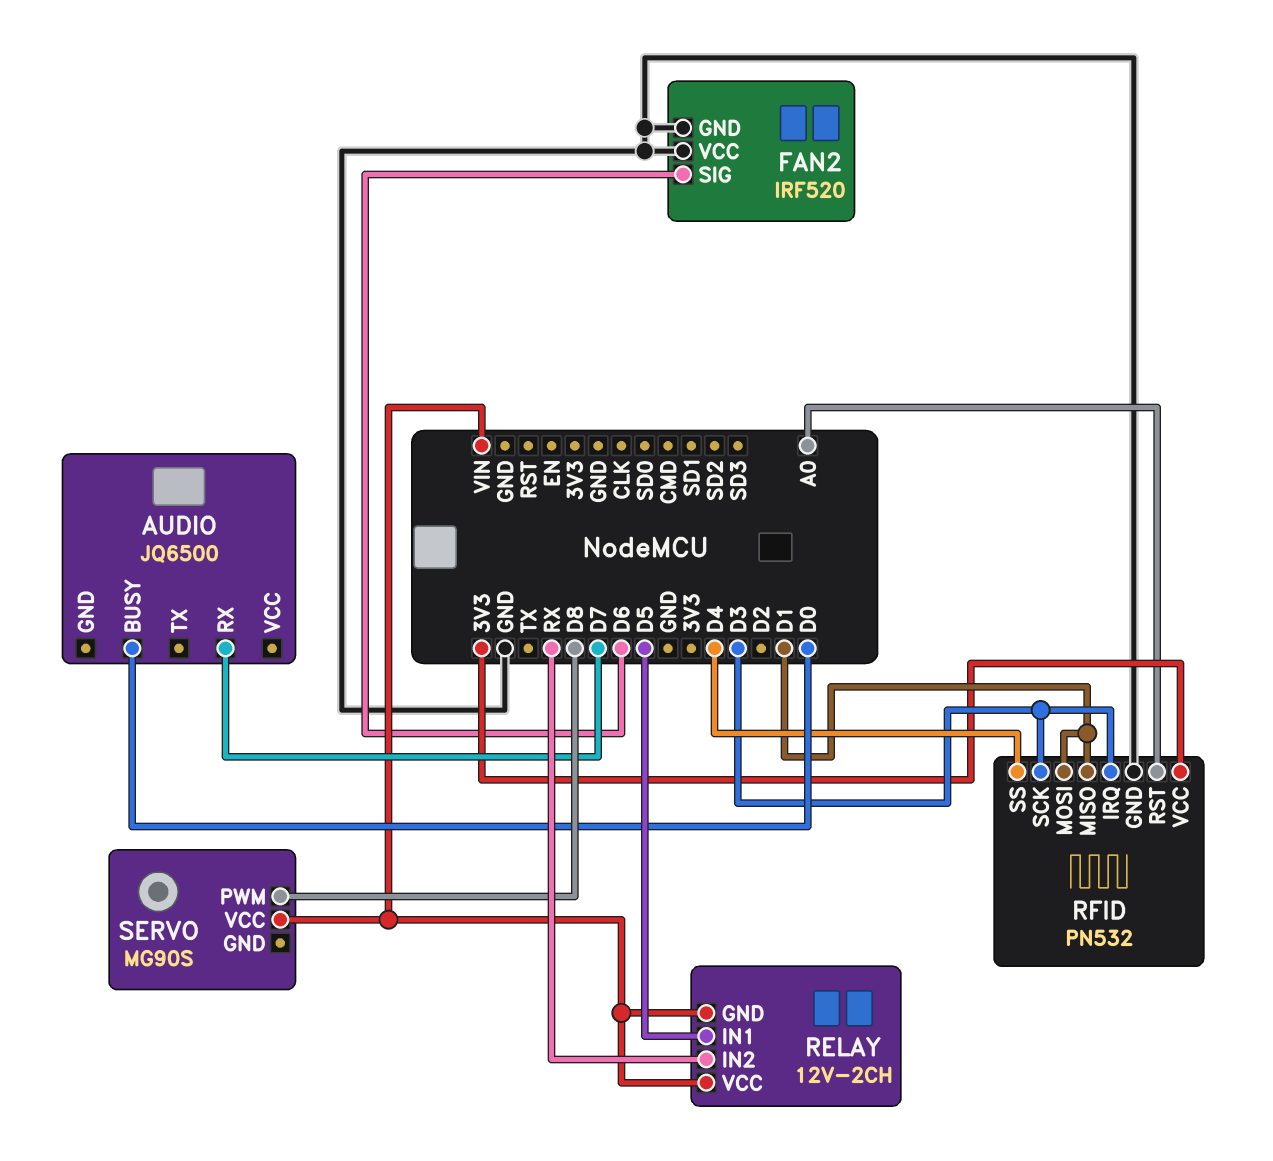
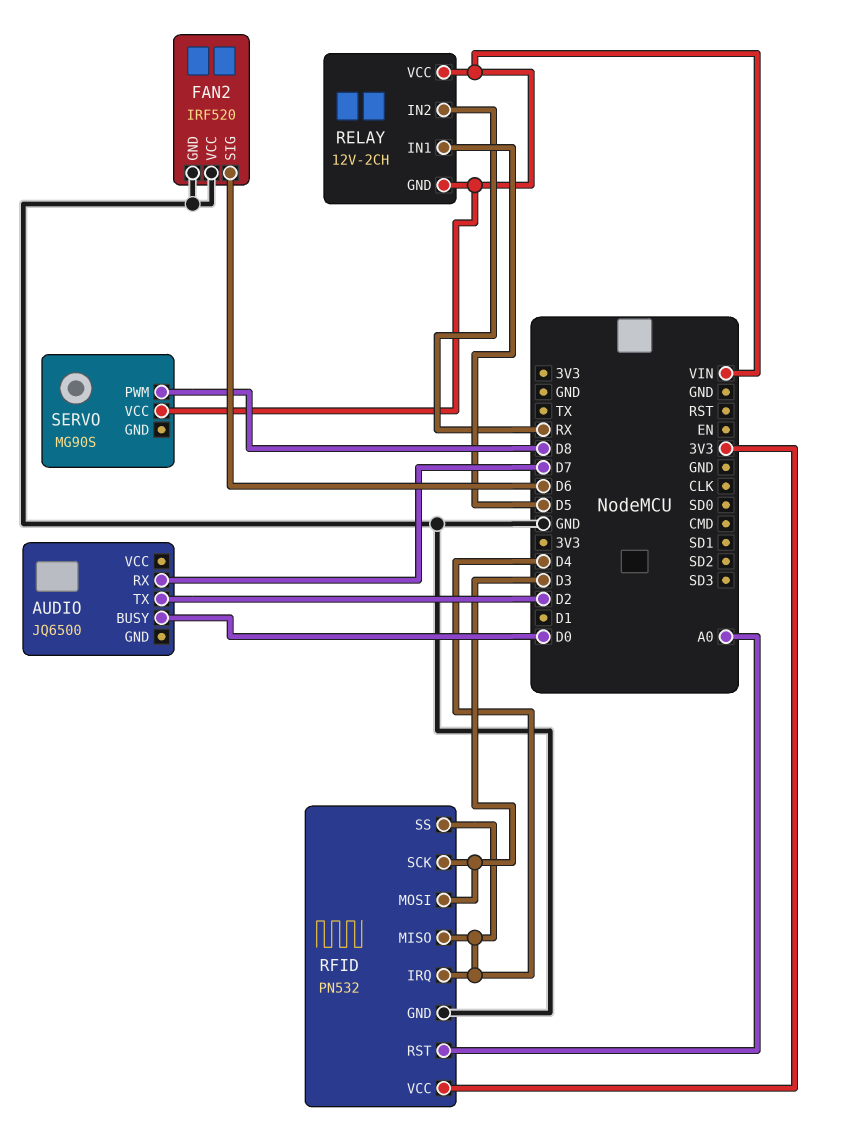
AUDIO pin TX: none -> D2
RFID pin IRQ: D3 -> D4
RFID pin MISO: D1 -> D4
RFID pin MOSI: D1 -> D3

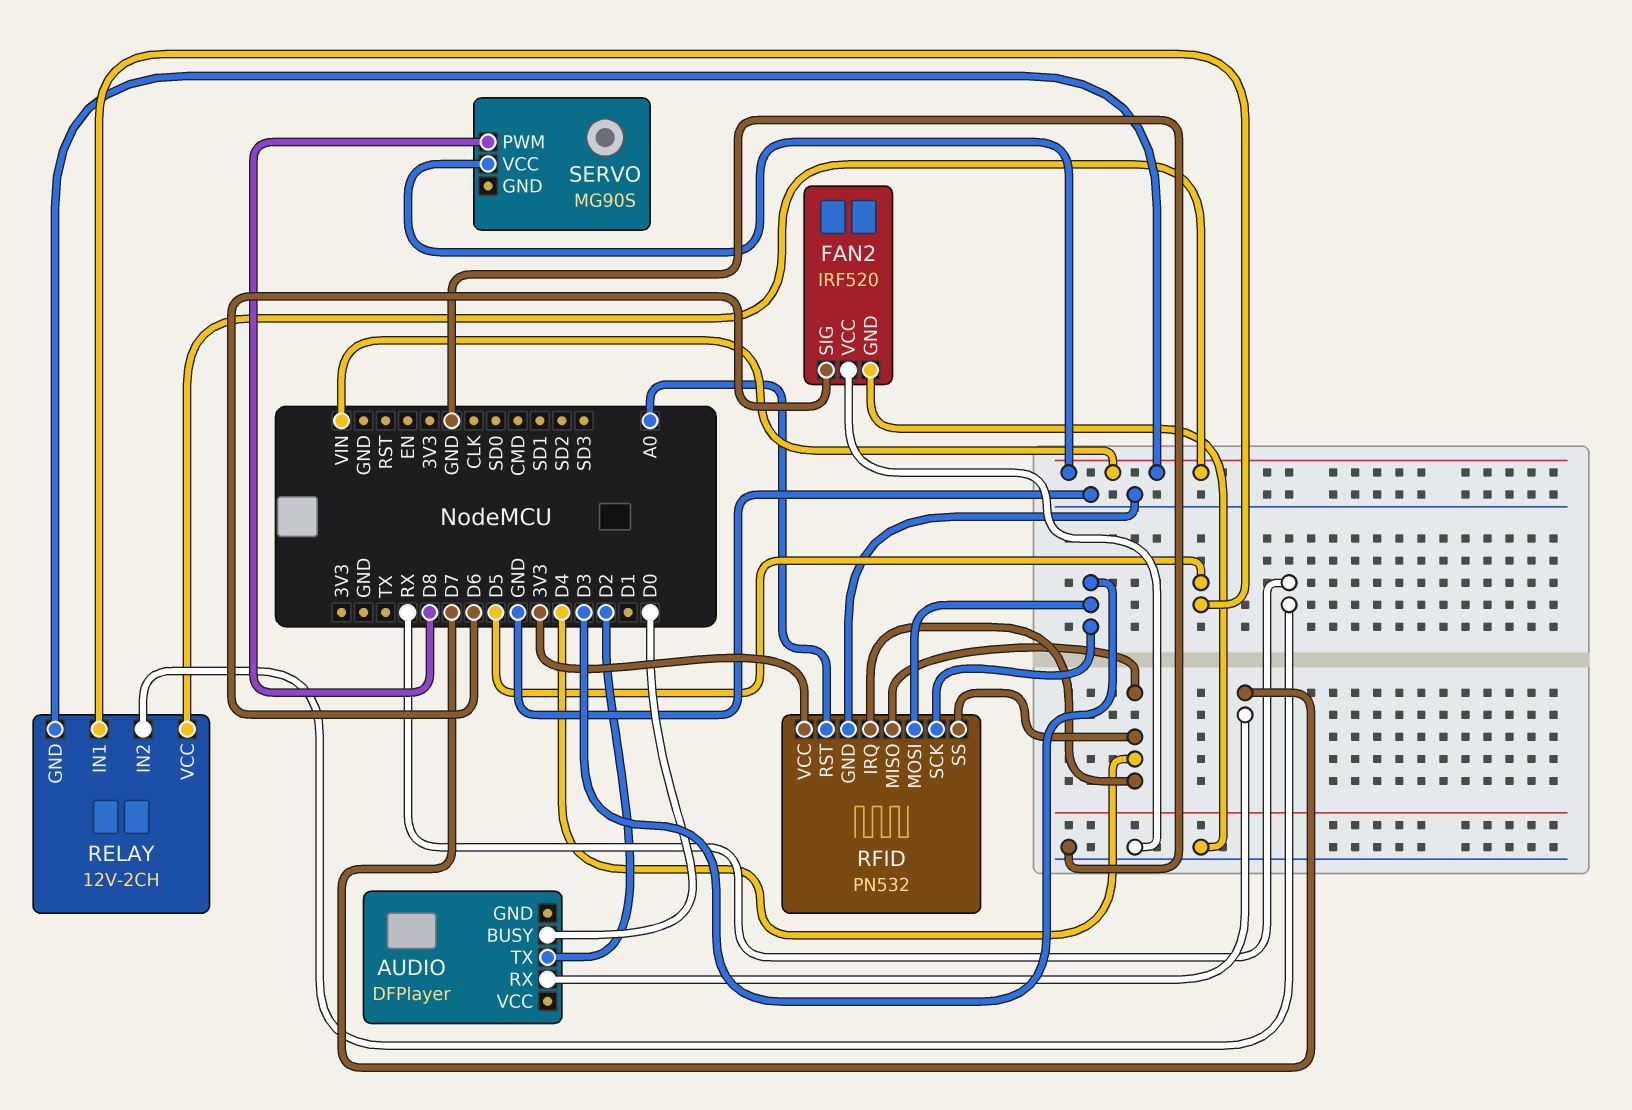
AUDIO: JQ6500 -> DFPlayer

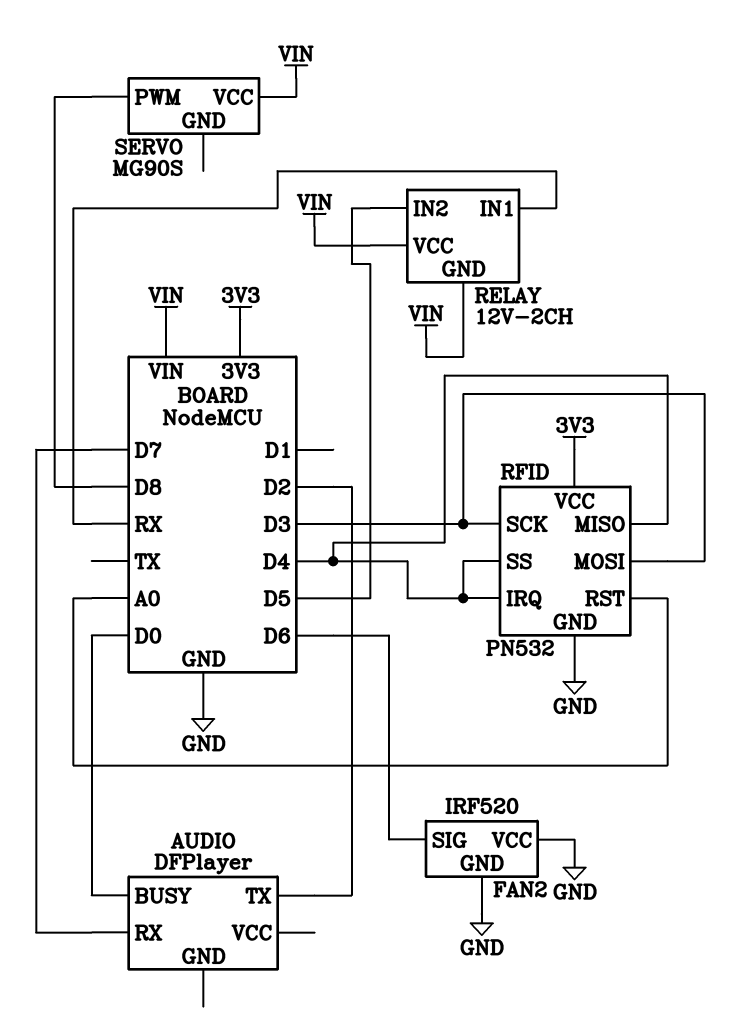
RELAY pin IN1: D5 -> RX
RELAY pin IN2: RX -> D5

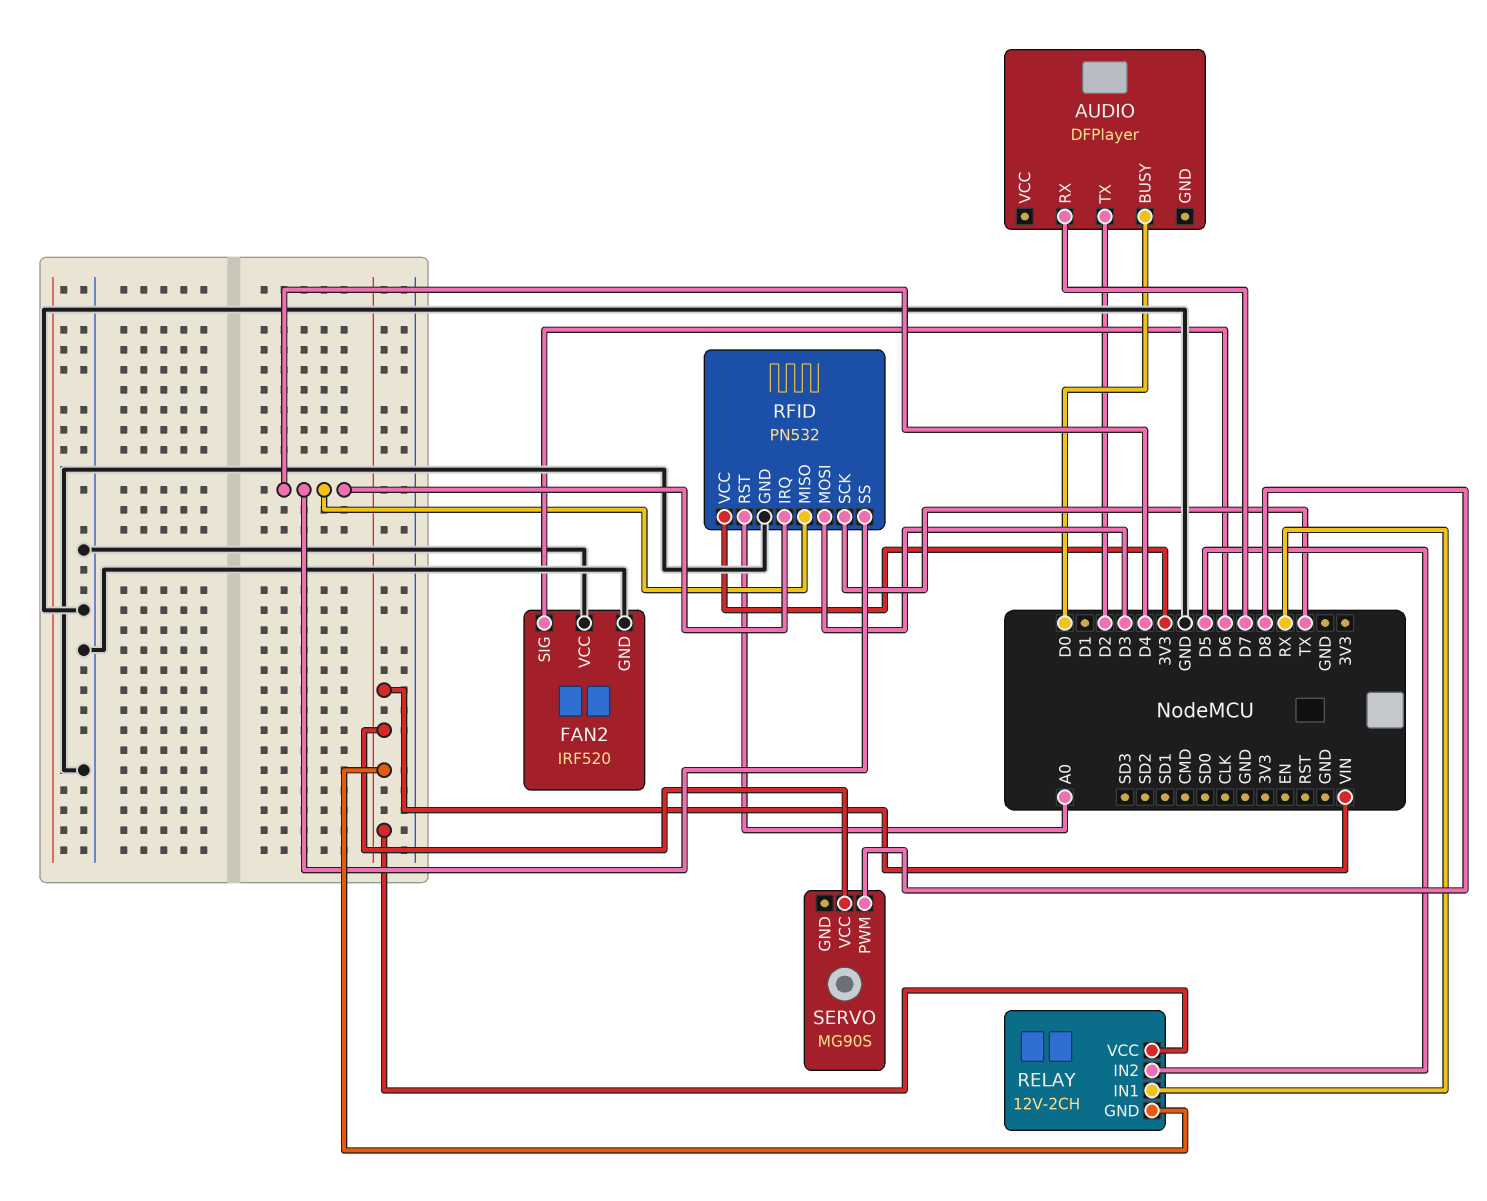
RFID pin SCK: D3 -> TX

